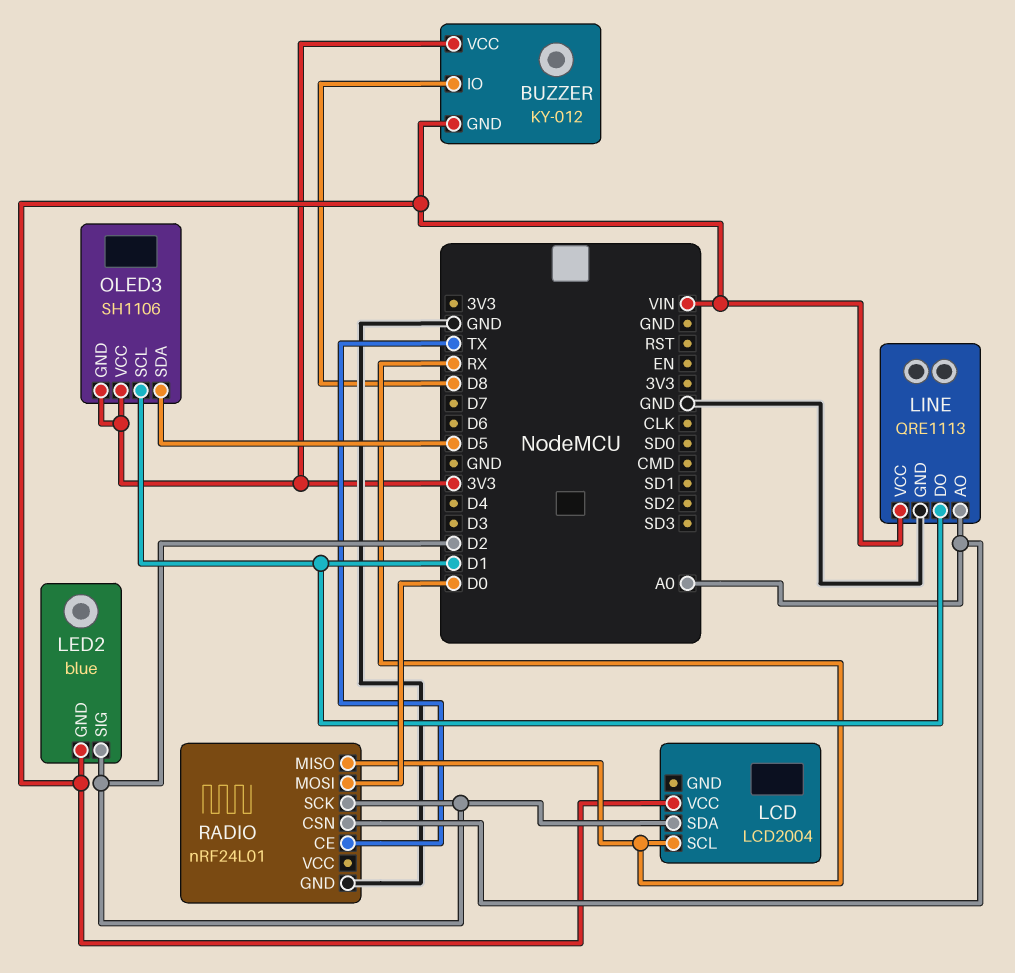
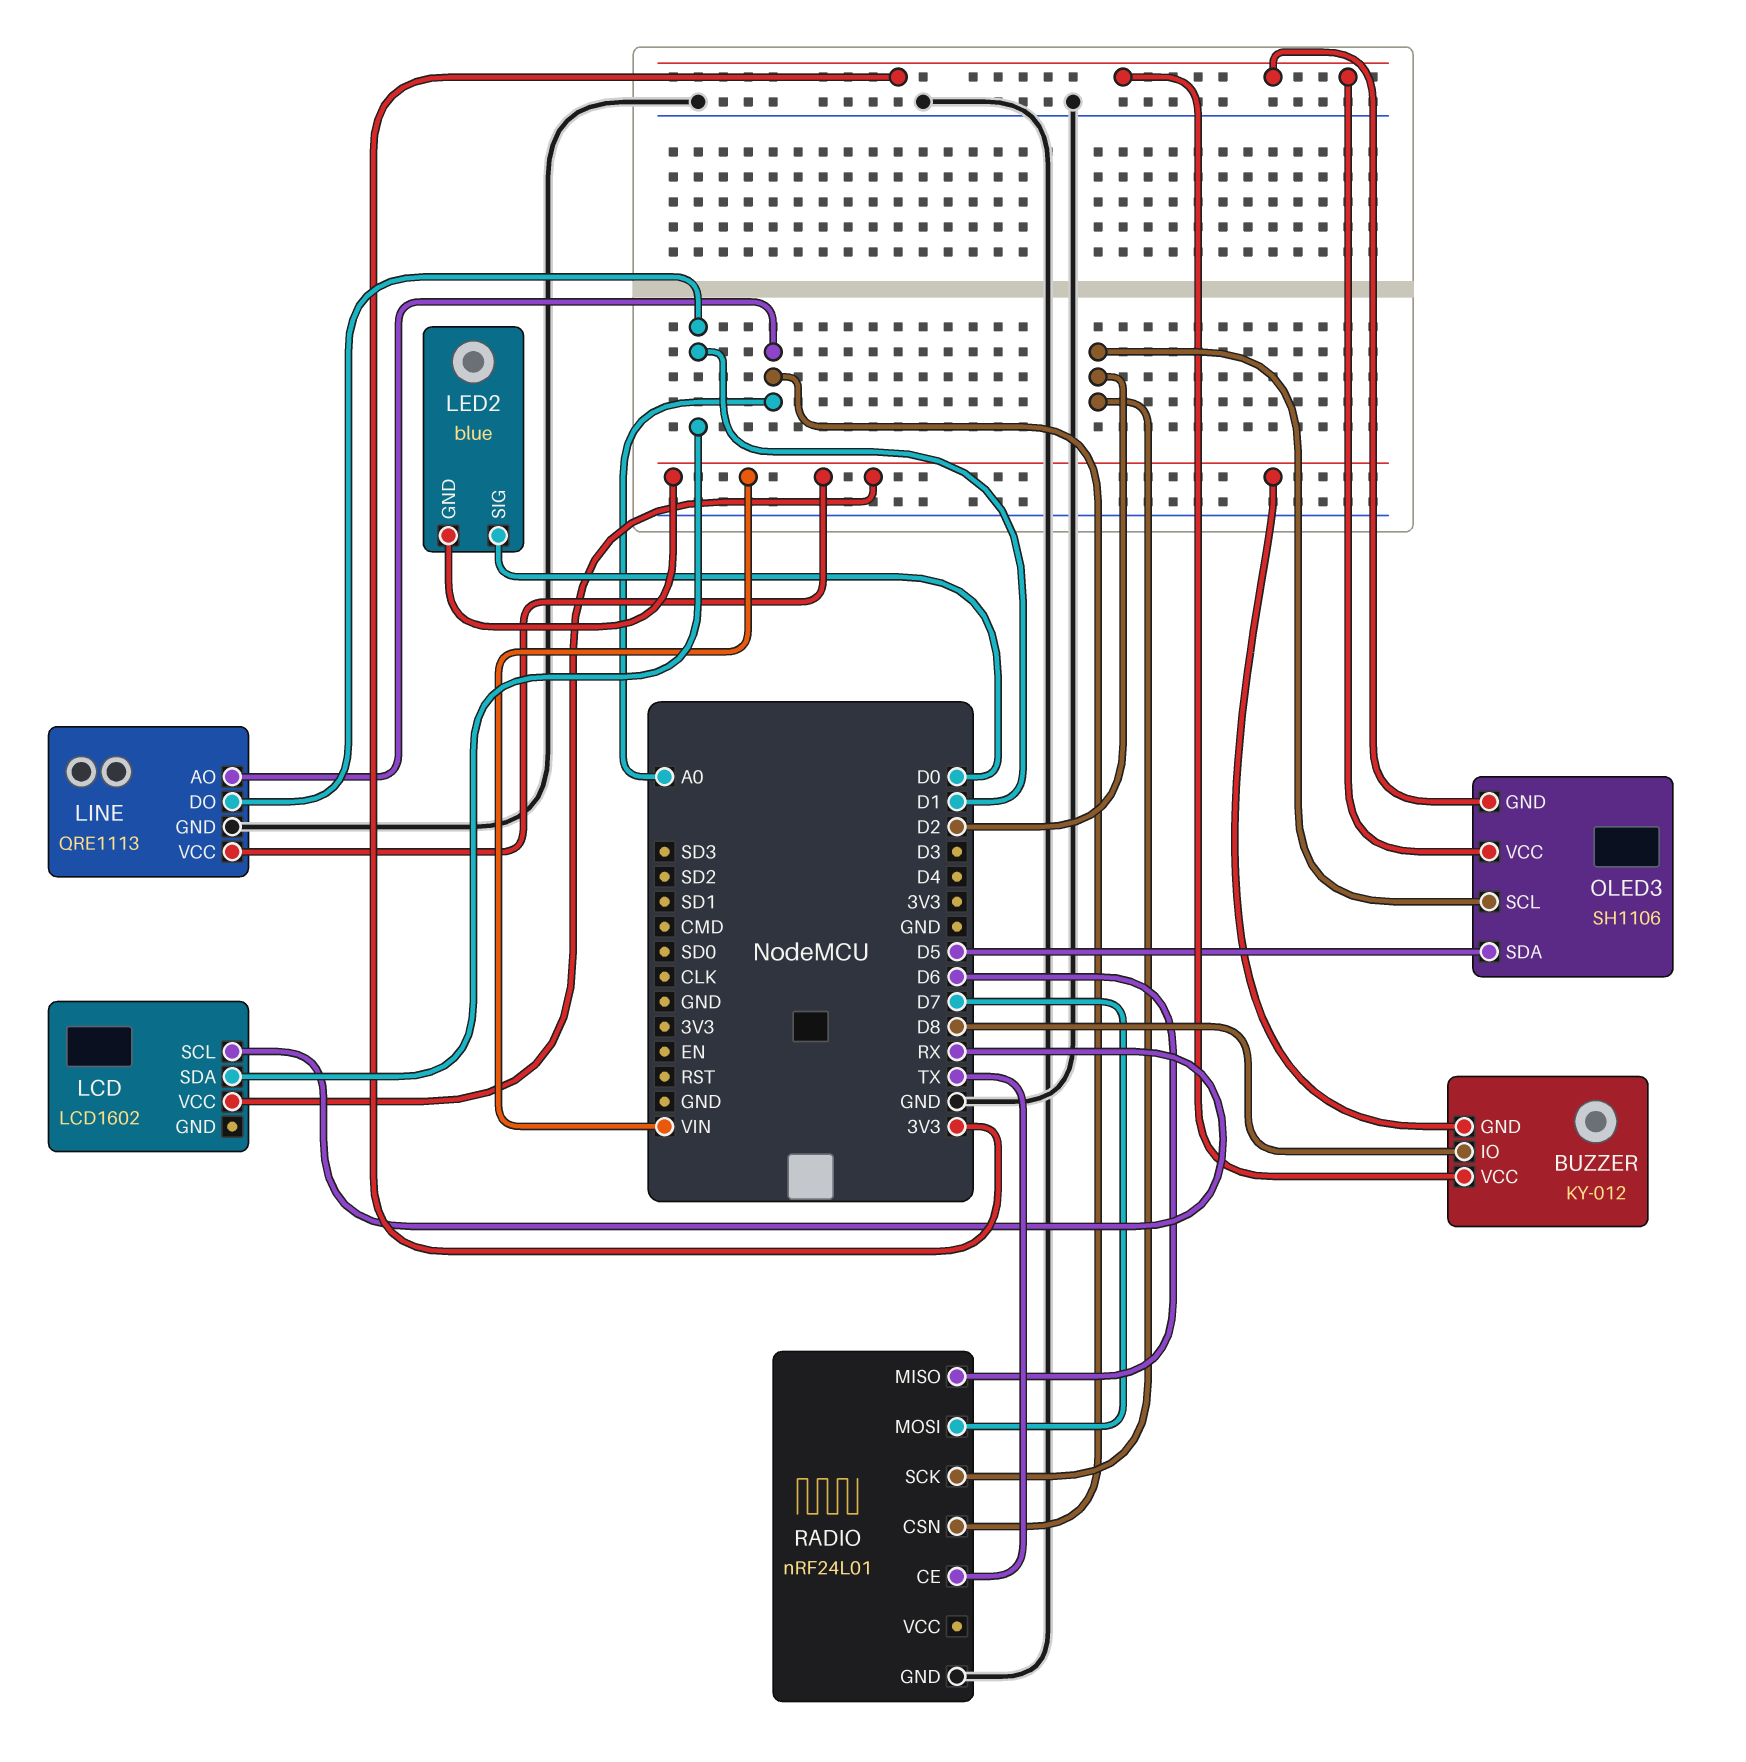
LCD: LCD2004 -> LCD1602
LCD pin SDA: D2 -> D1
LED2 pin SIG: D2 -> D0
OLED3 pin SCL: D1 -> D2
RADIO pin MISO: RX -> D6
RADIO pin MOSI: D0 -> D7

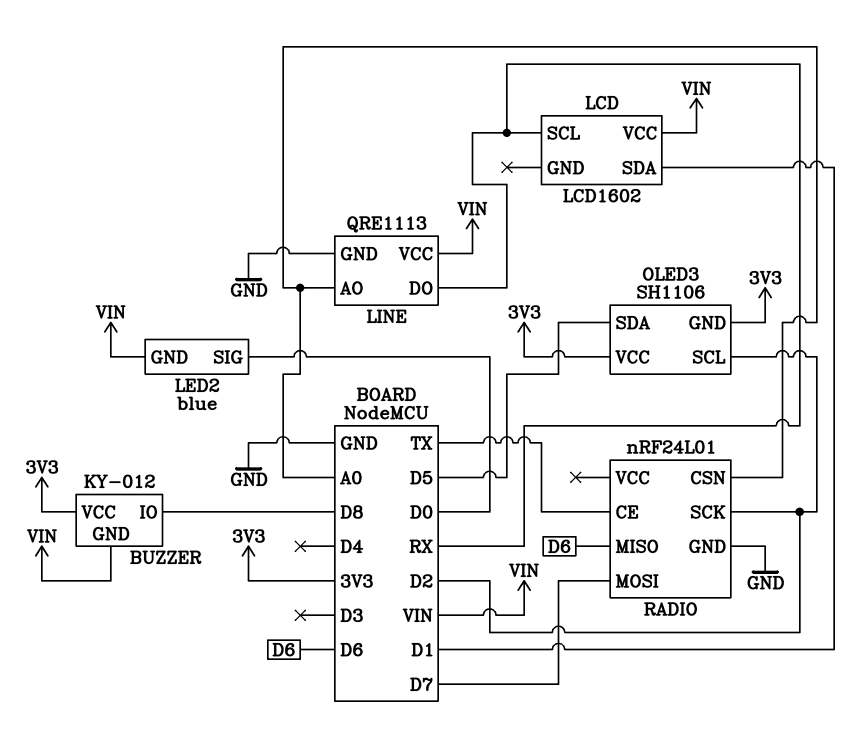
LINE pin DO: D1 -> RX

